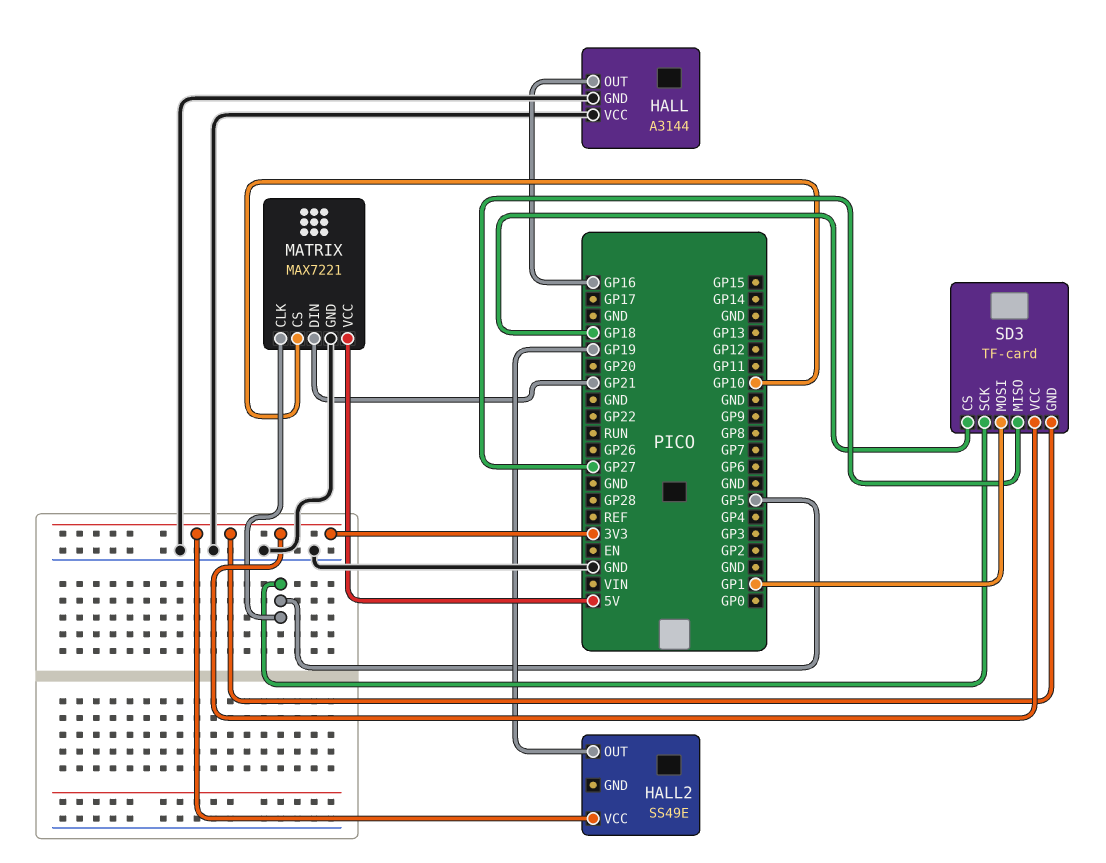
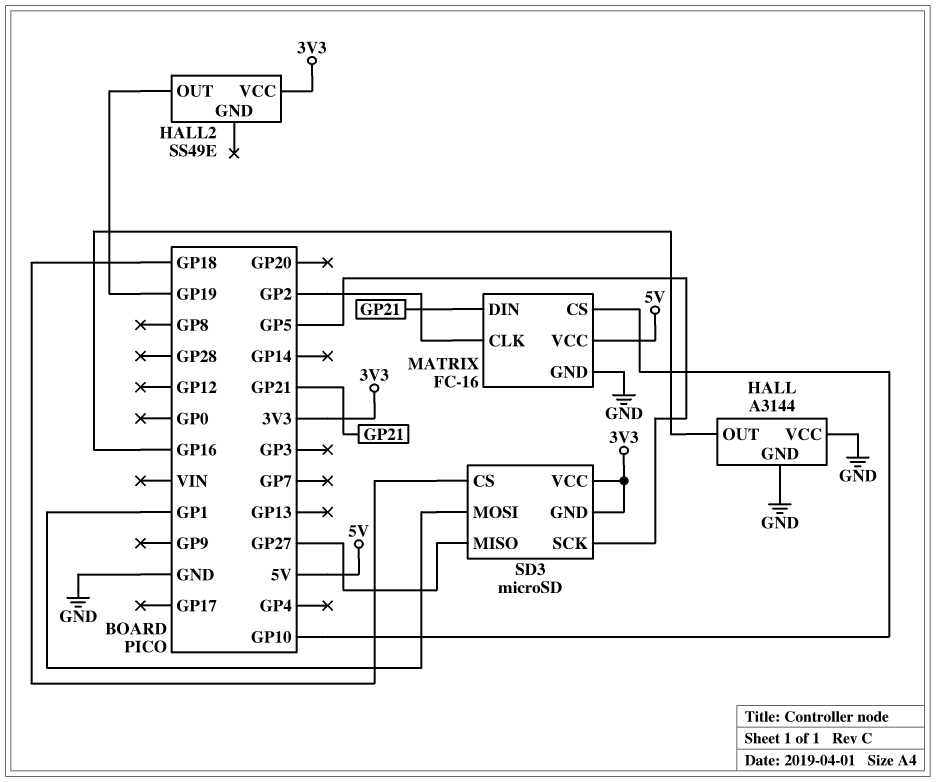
MATRIX: MAX7221 -> FC-16
MATRIX pin CLK: GP5 -> GP2
SD3: TF-card -> microSD

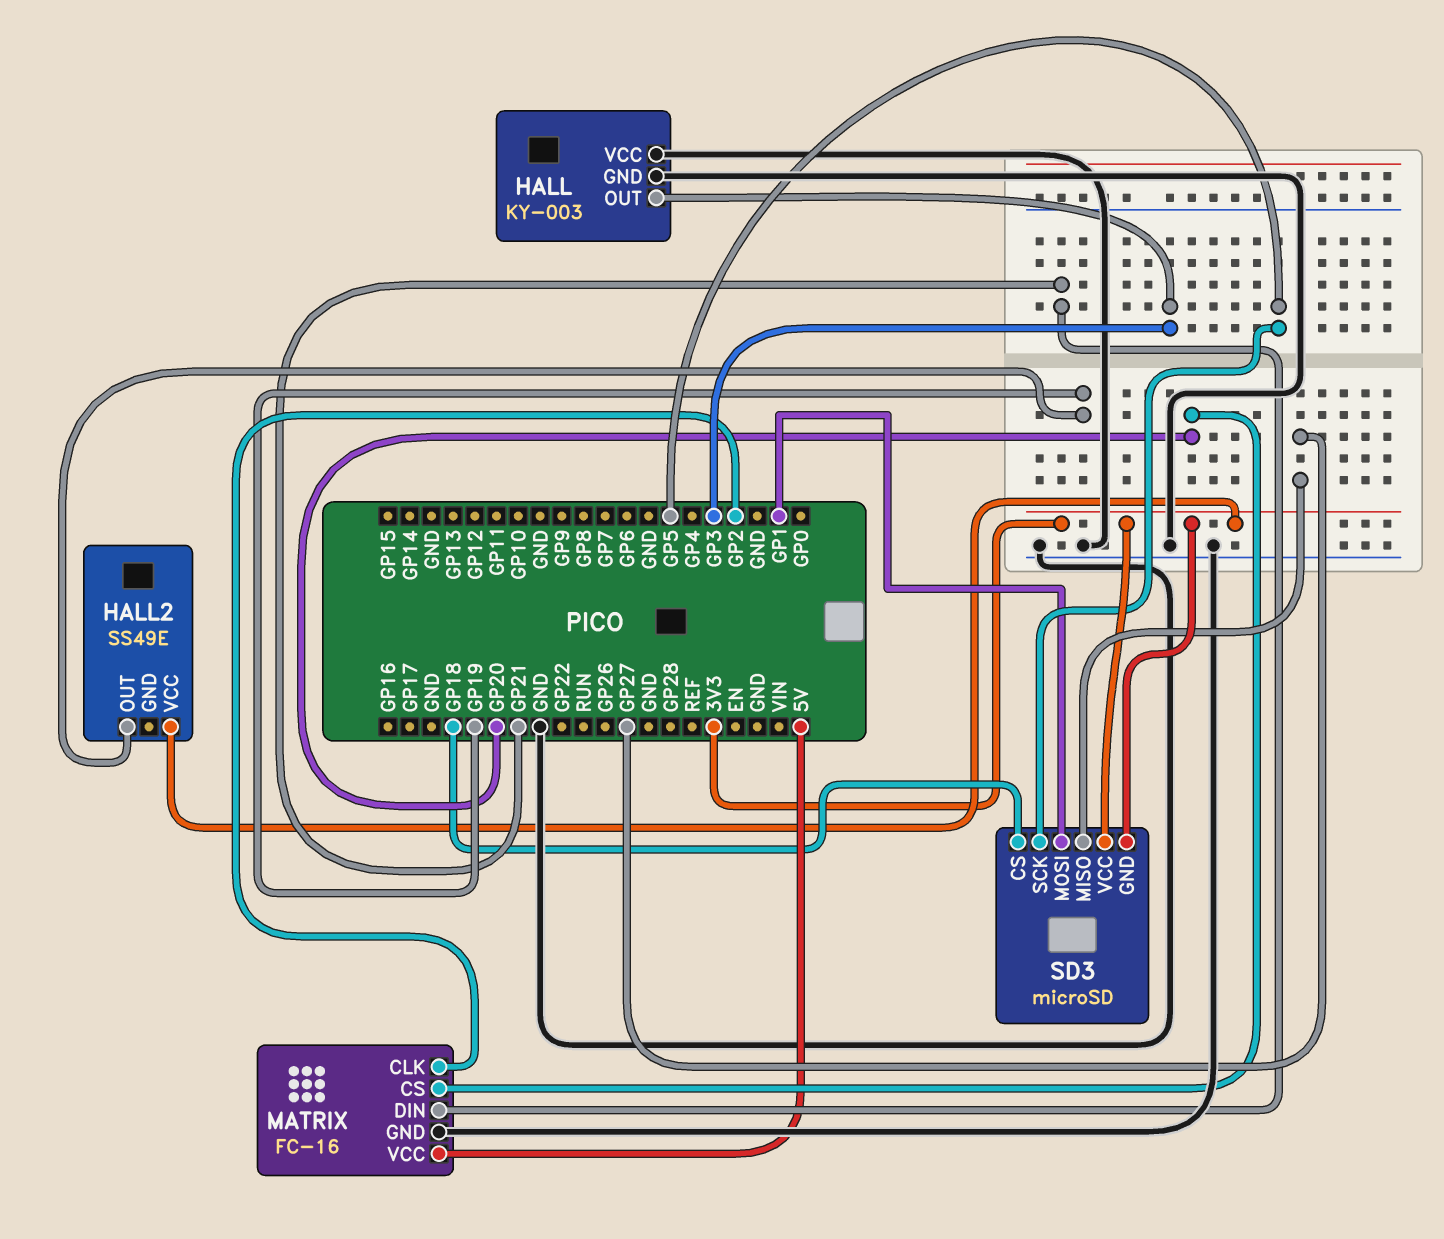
HALL: A3144 -> KY-003
HALL pin OUT: GP16 -> GP3
MATRIX pin CS: GP10 -> GP20

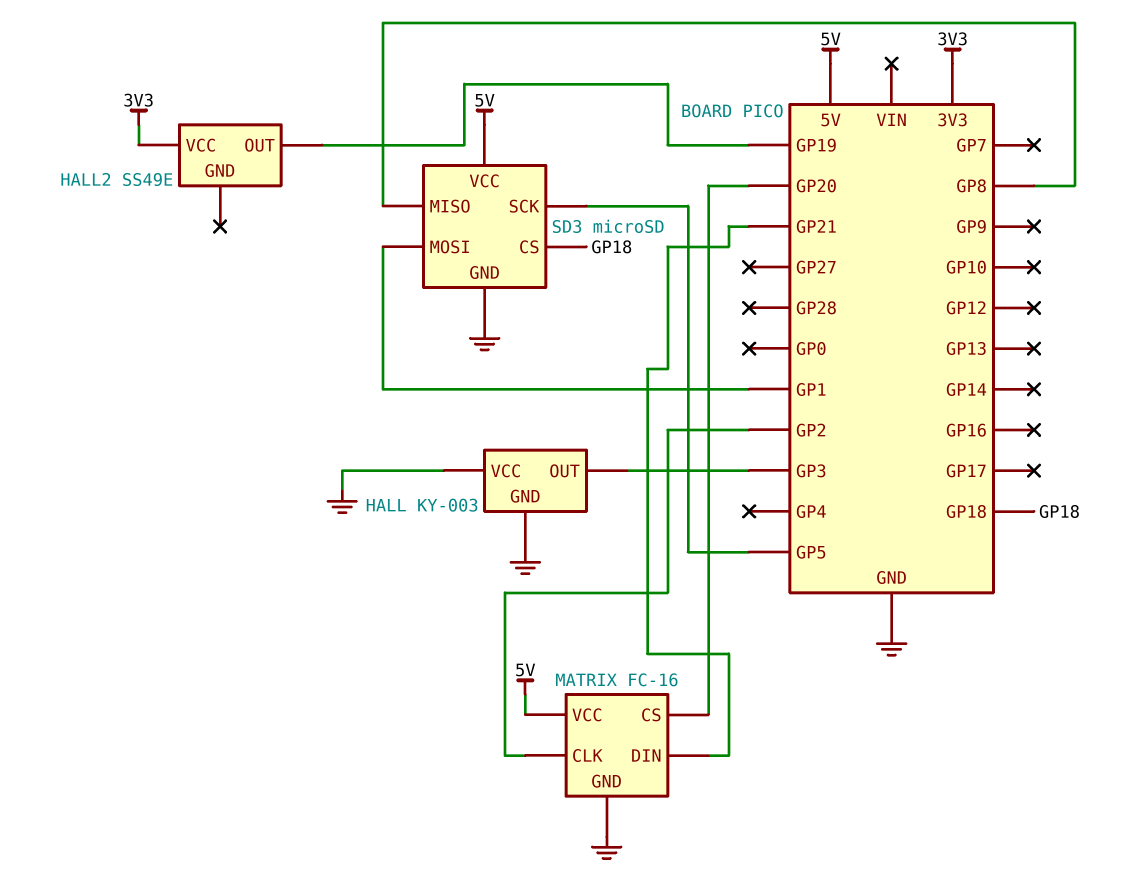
SD3 pin GND: 3V3 -> GND
SD3 pin MISO: GP27 -> GP8
SD3 pin VCC: 3V3 -> 5V

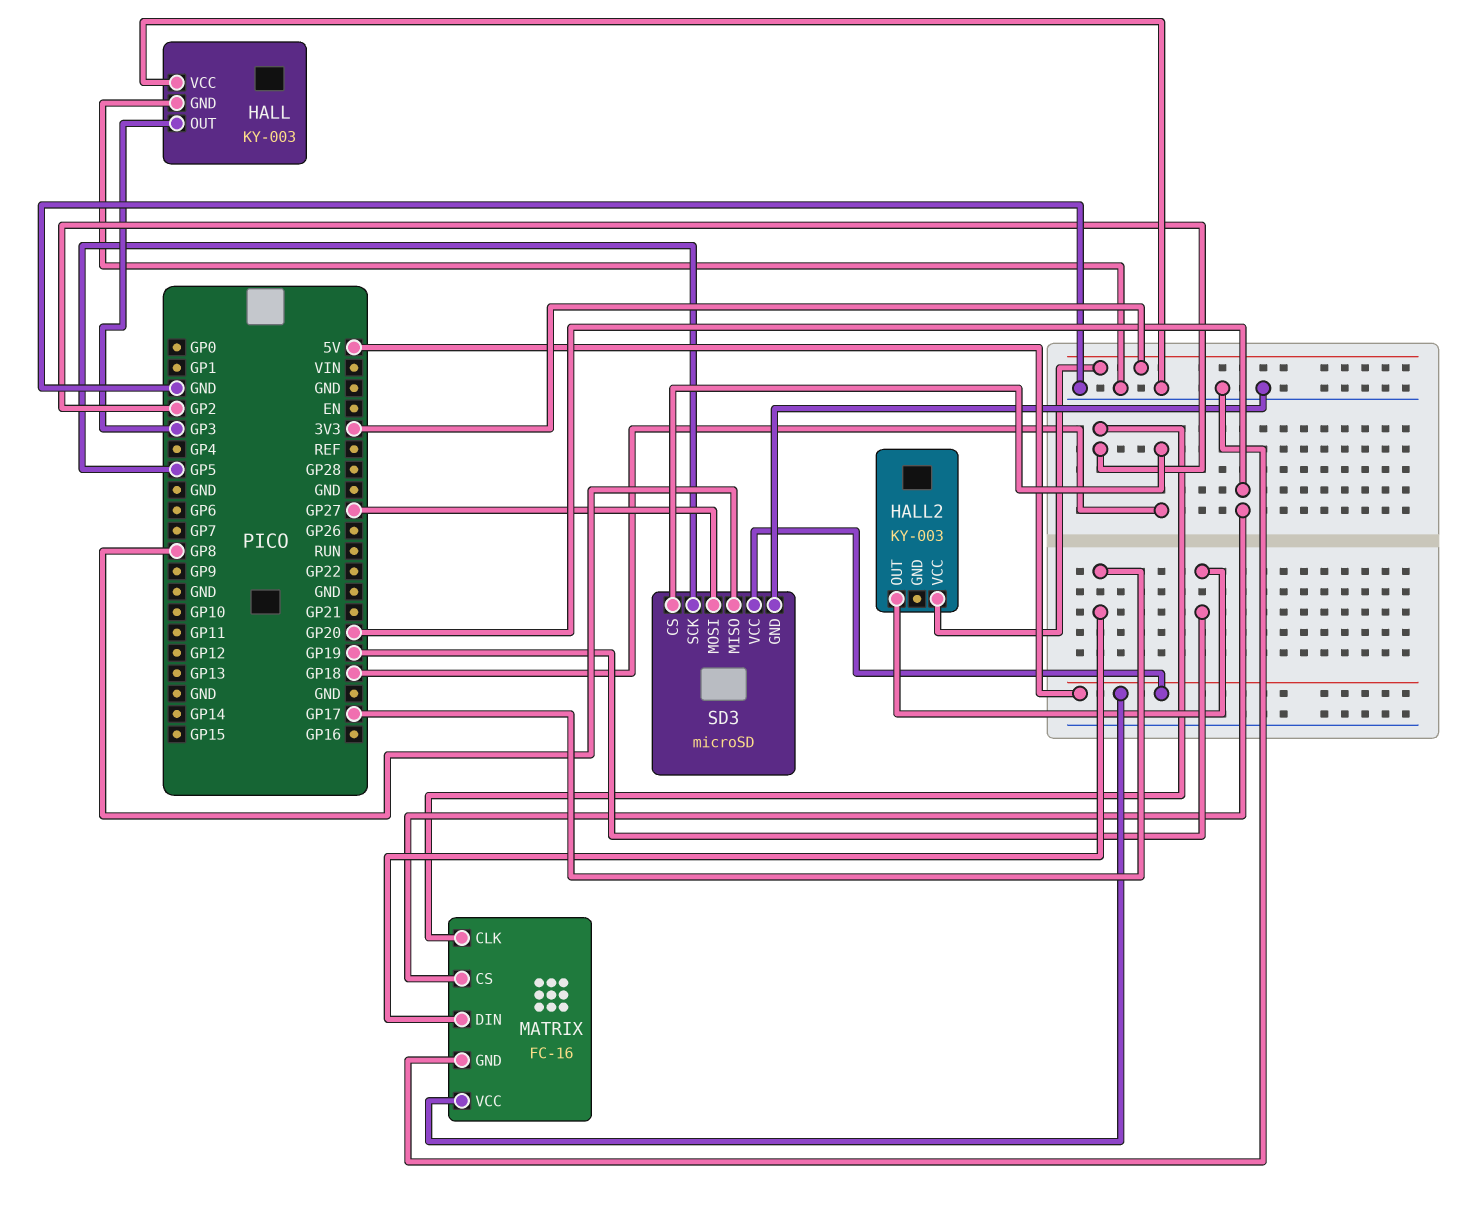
HALL2: SS49E -> KY-003
MATRIX pin DIN: GP21 -> GP17
SD3 pin MOSI: GP1 -> GP27

